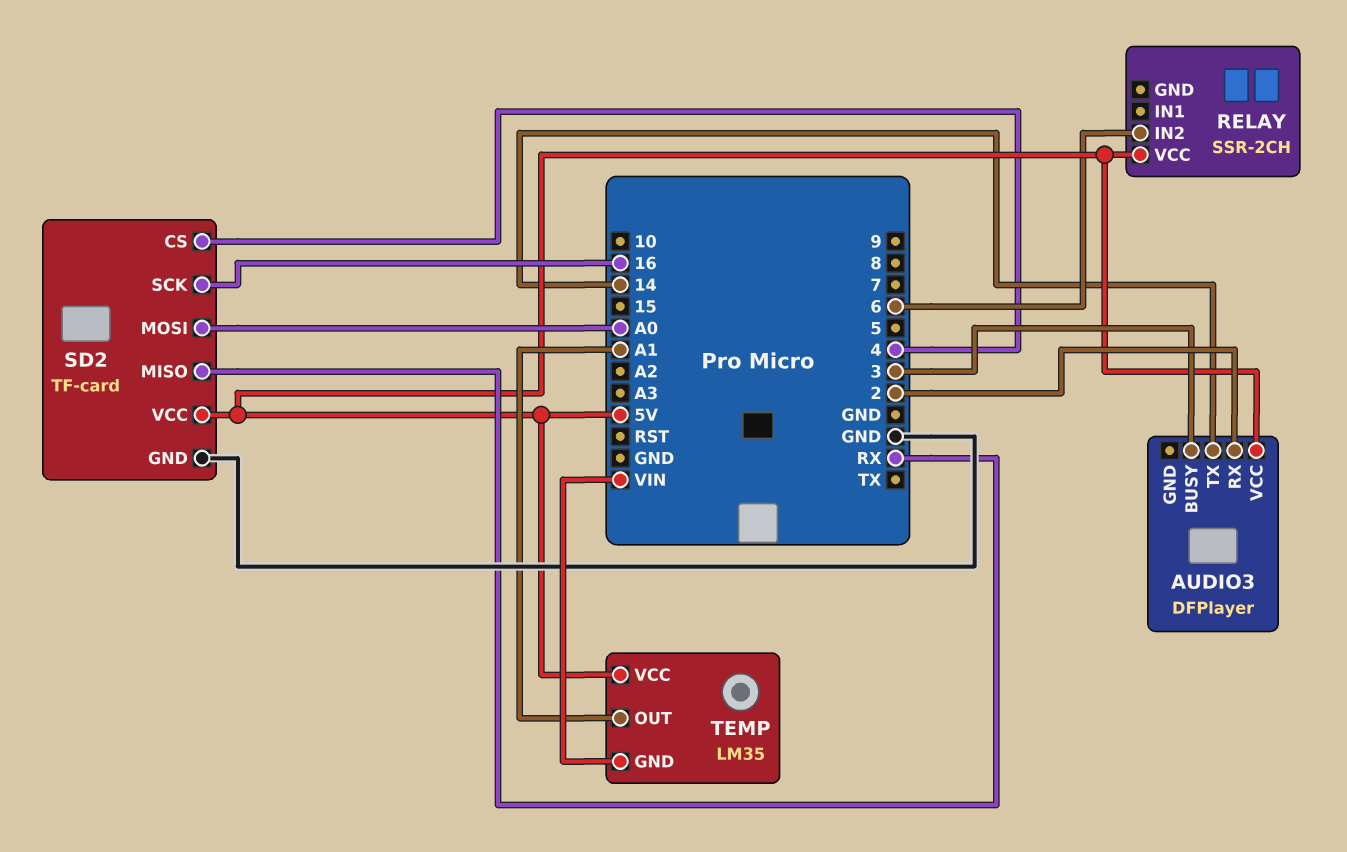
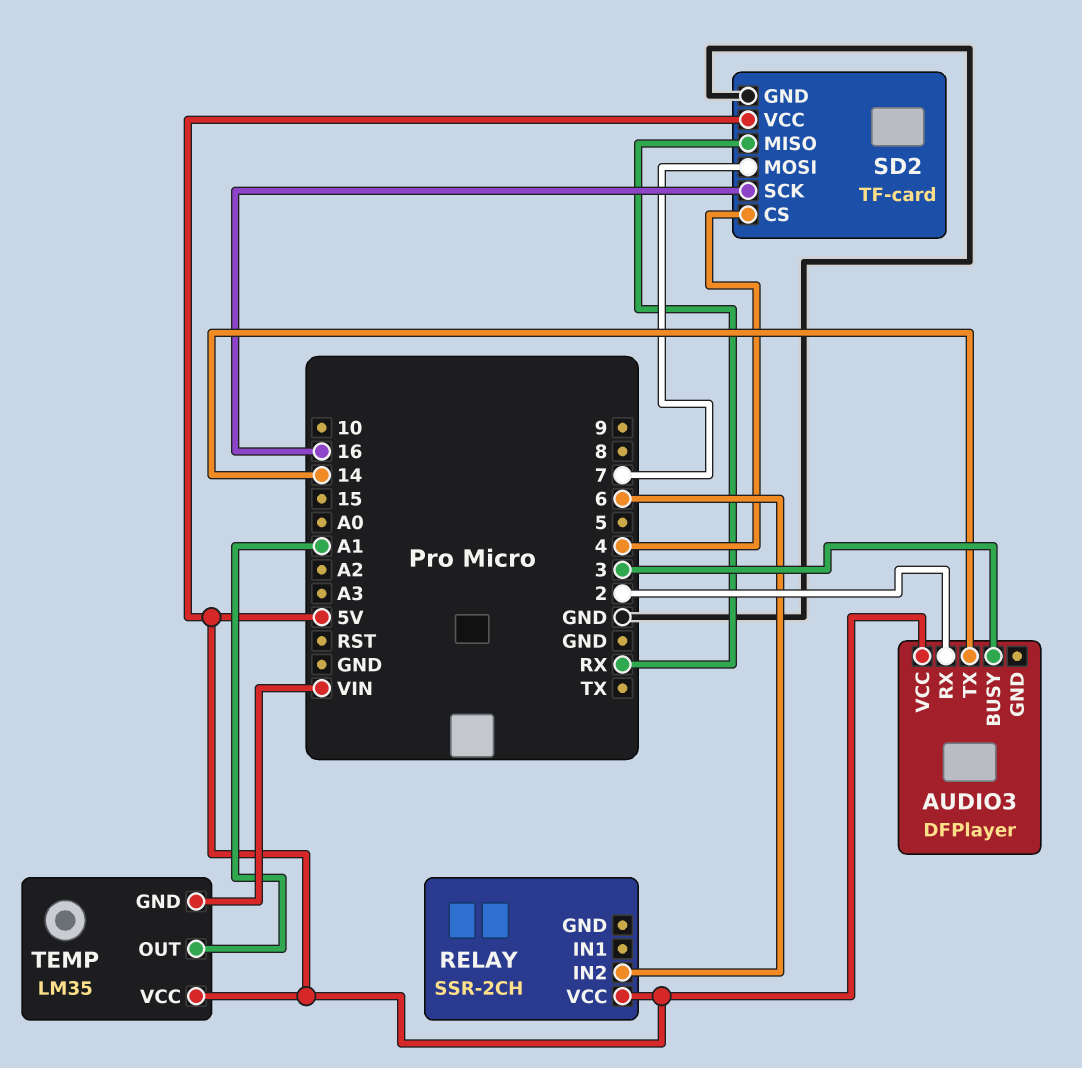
SD2 pin MOSI: A0 -> 7

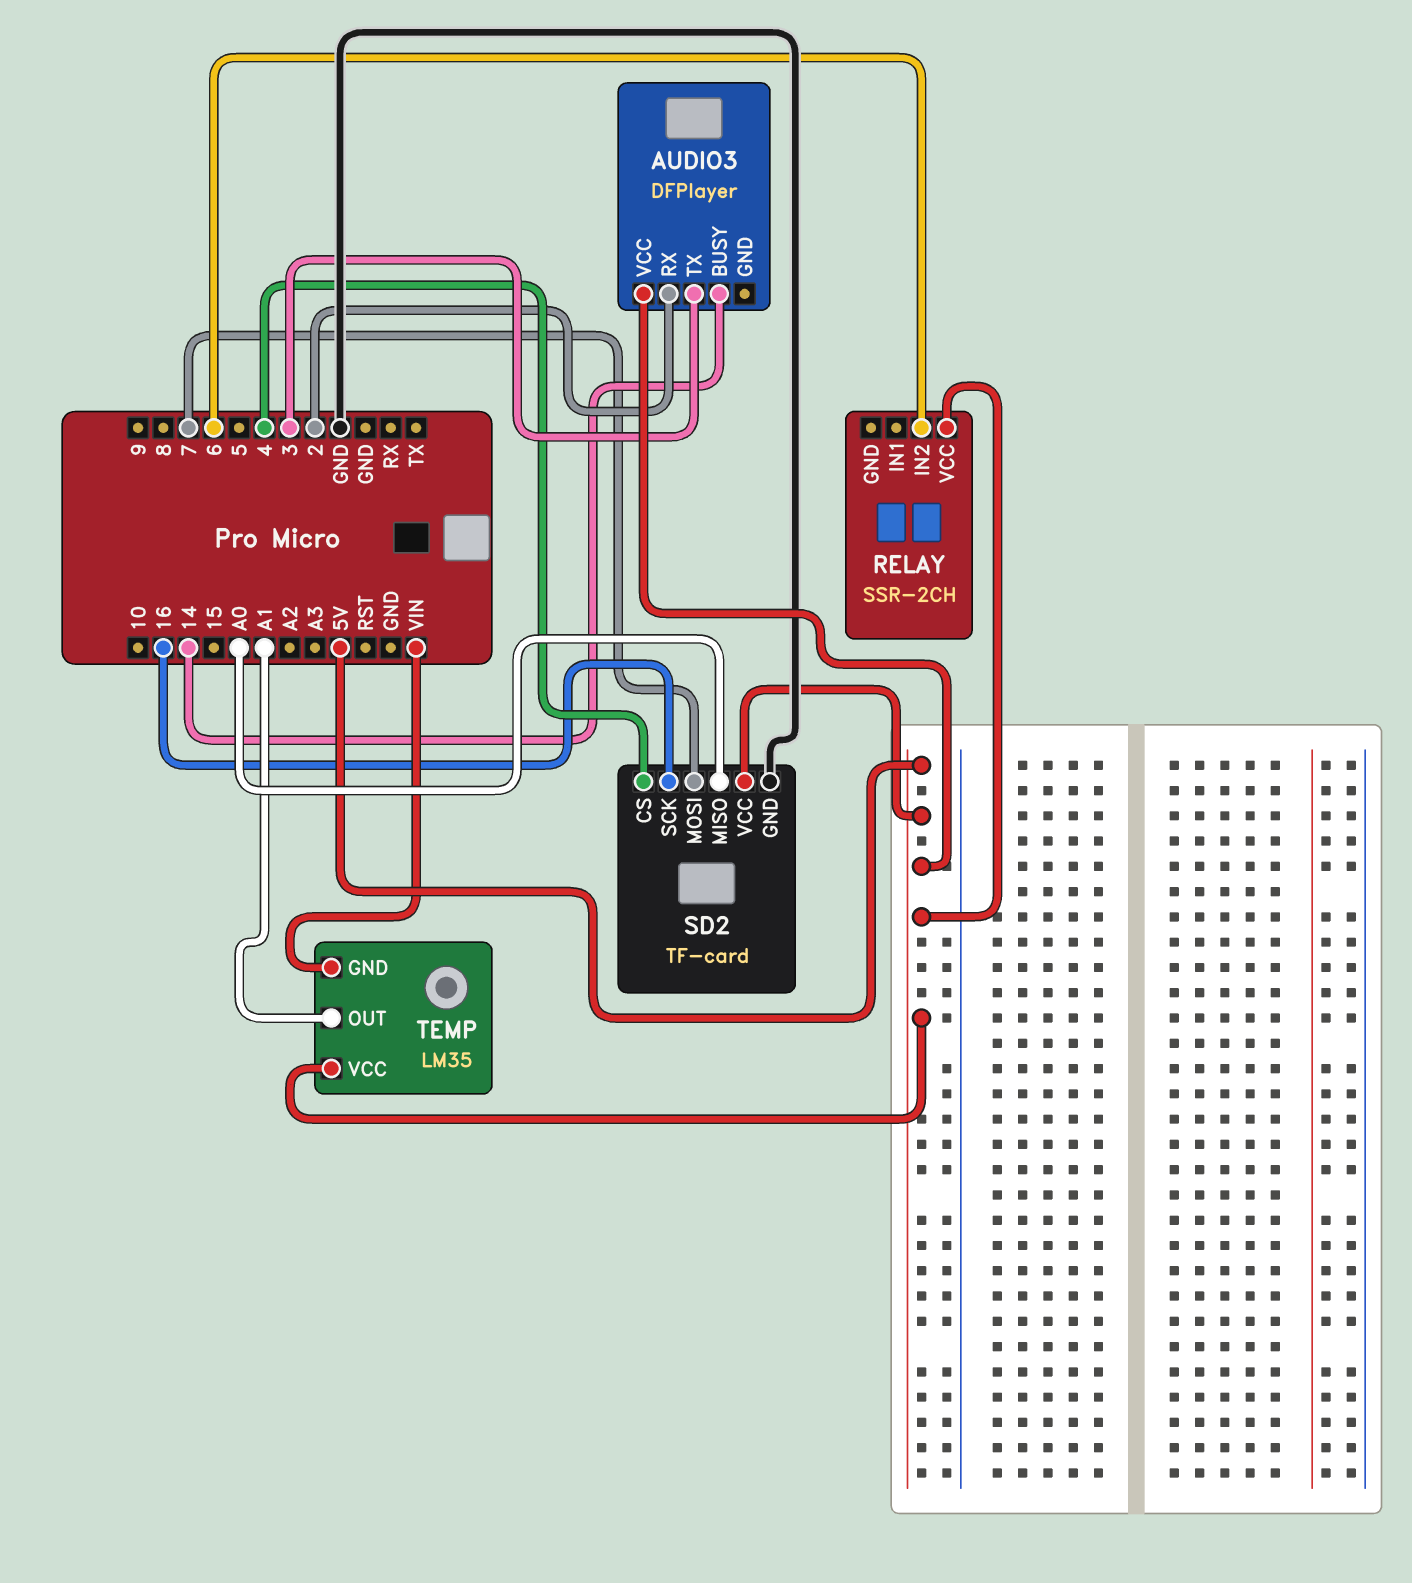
AUDIO3 pin BUSY: 3 -> 14
AUDIO3 pin TX: 14 -> 3
SD2 pin MISO: RX -> A0

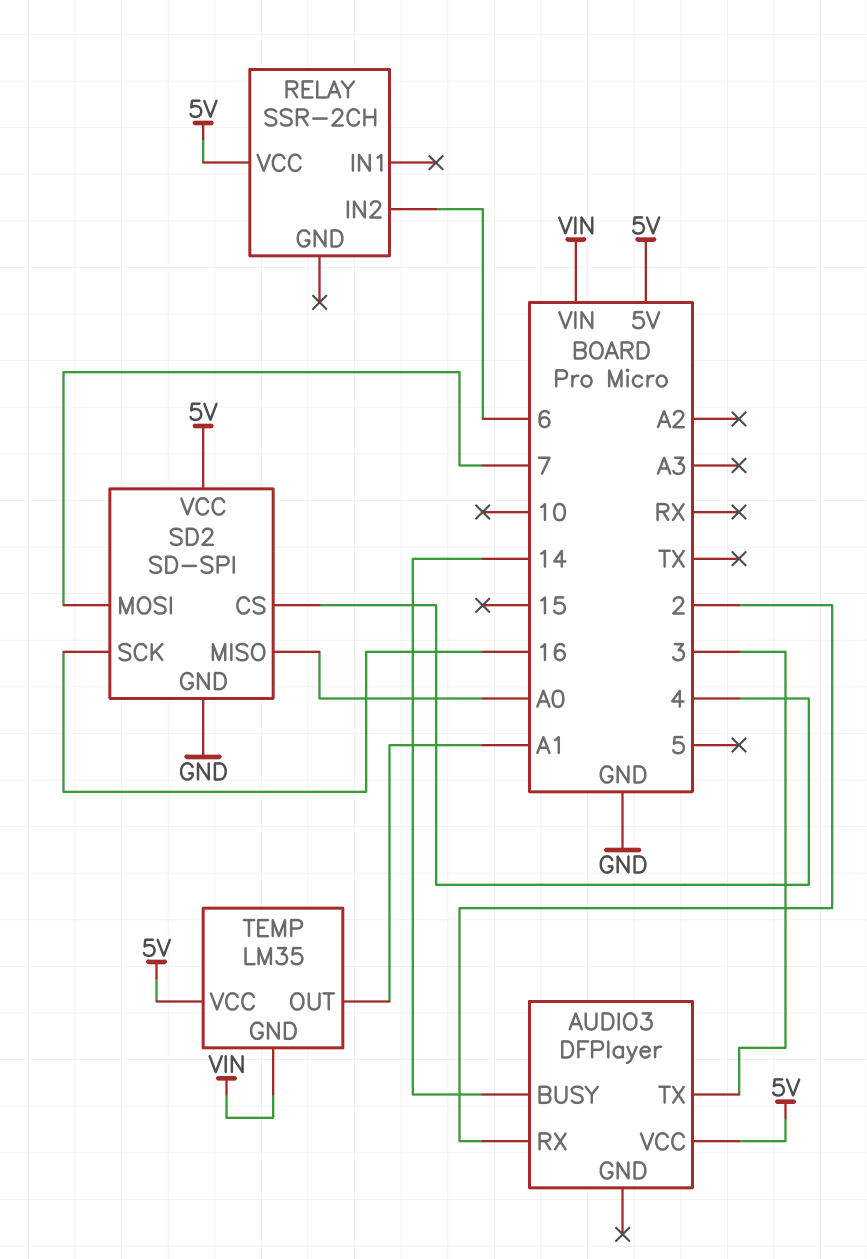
SD2: TF-card -> SD-SPI

